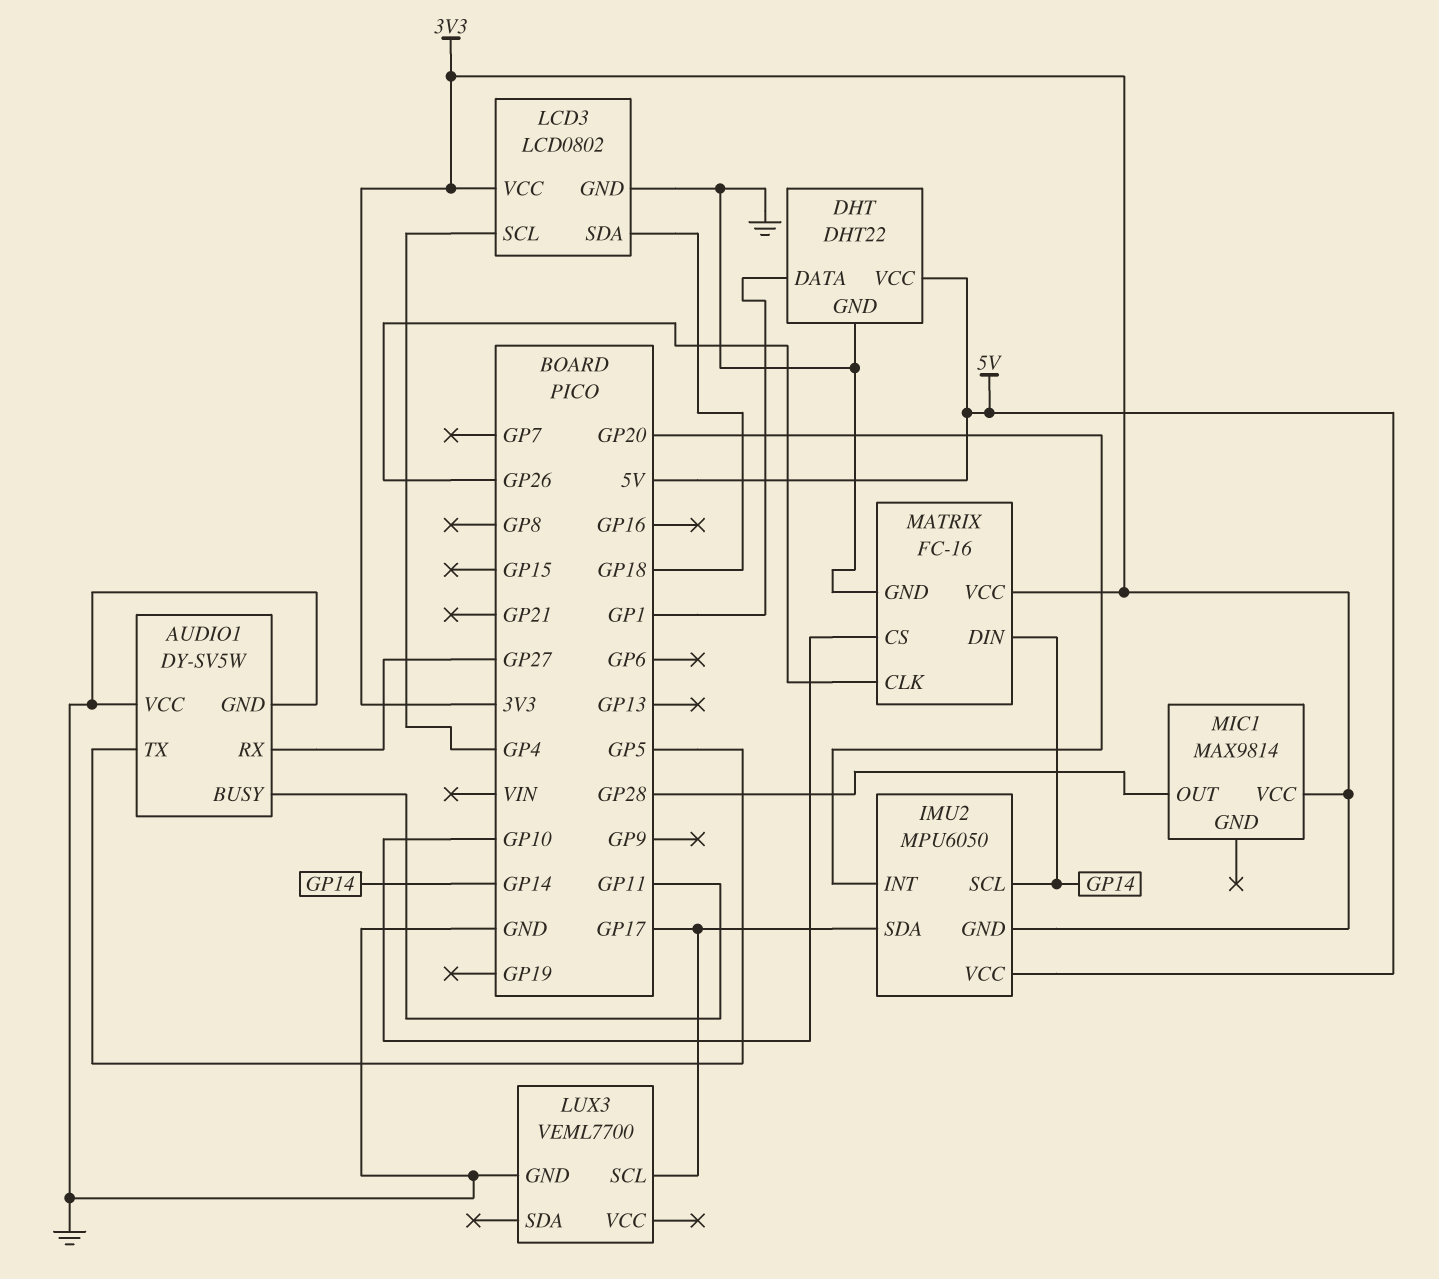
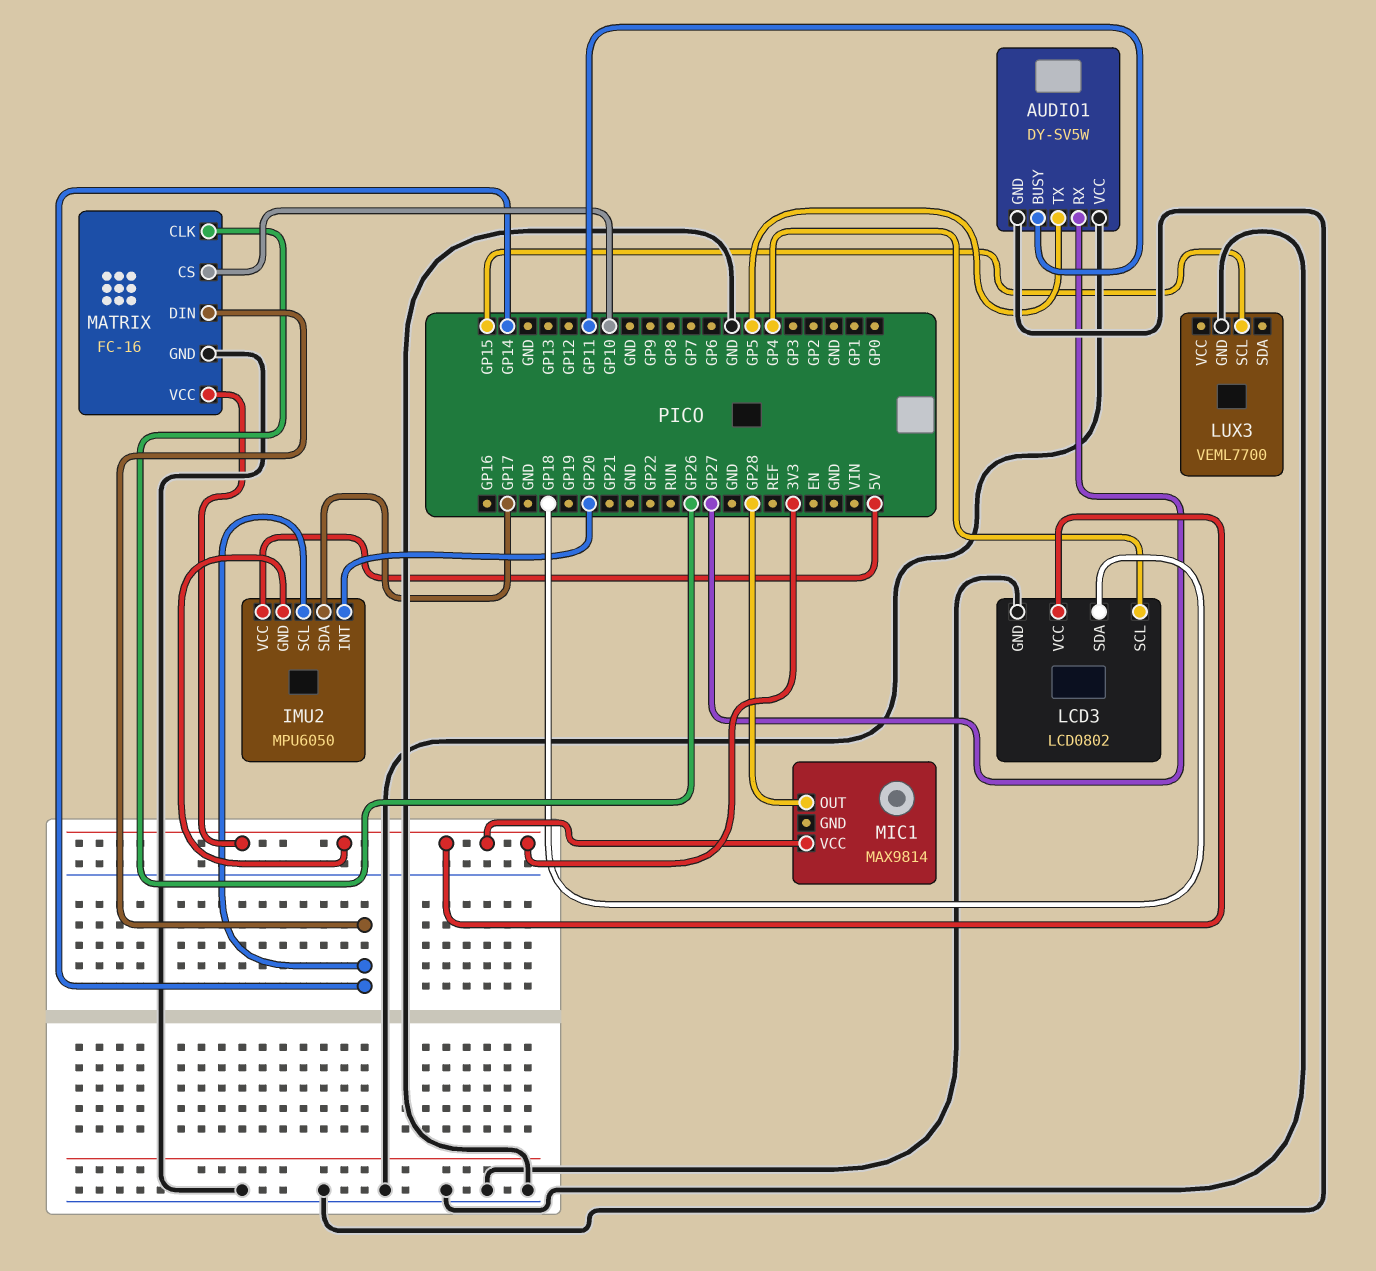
DHT: DHT22 -> none
DHT pin DATA: GP1 -> none
DHT pin GND: GND -> none
DHT pin VCC: 5V -> none
LUX3 pin SCL: GP17 -> GP15

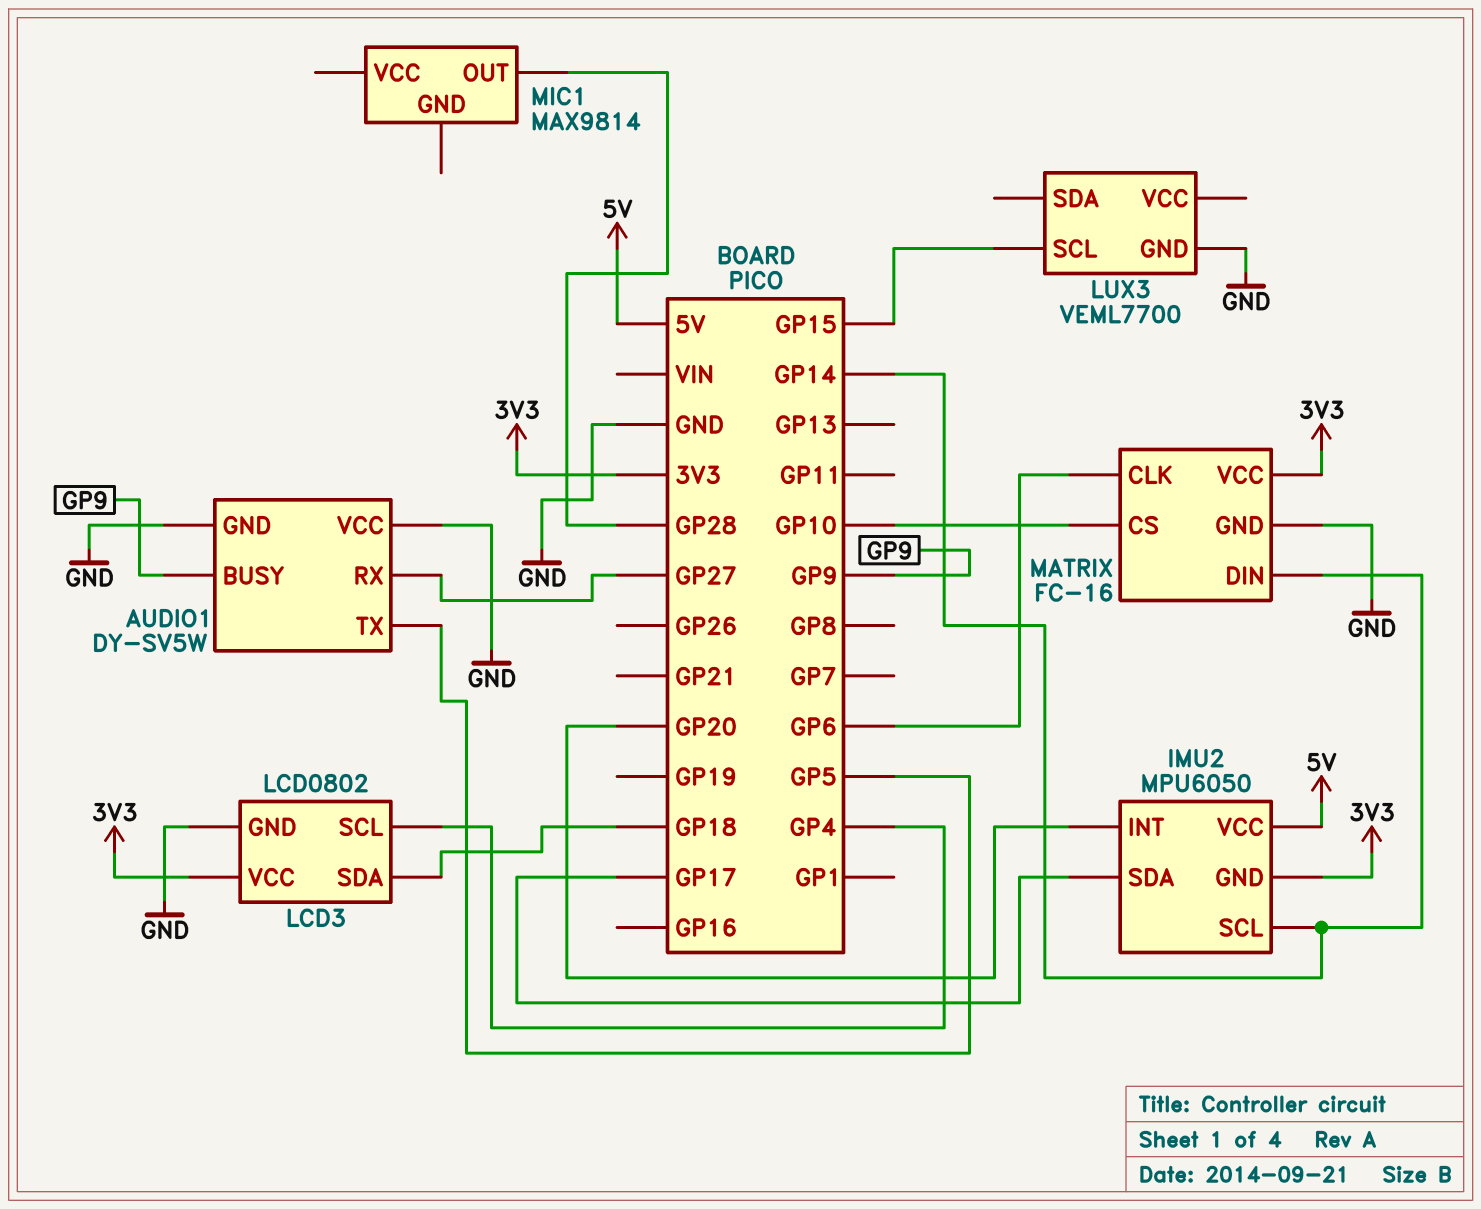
AUDIO1 pin BUSY: GP11 -> GP9
MATRIX pin CLK: GP26 -> GP6
MIC1 pin VCC: 3V3 -> none

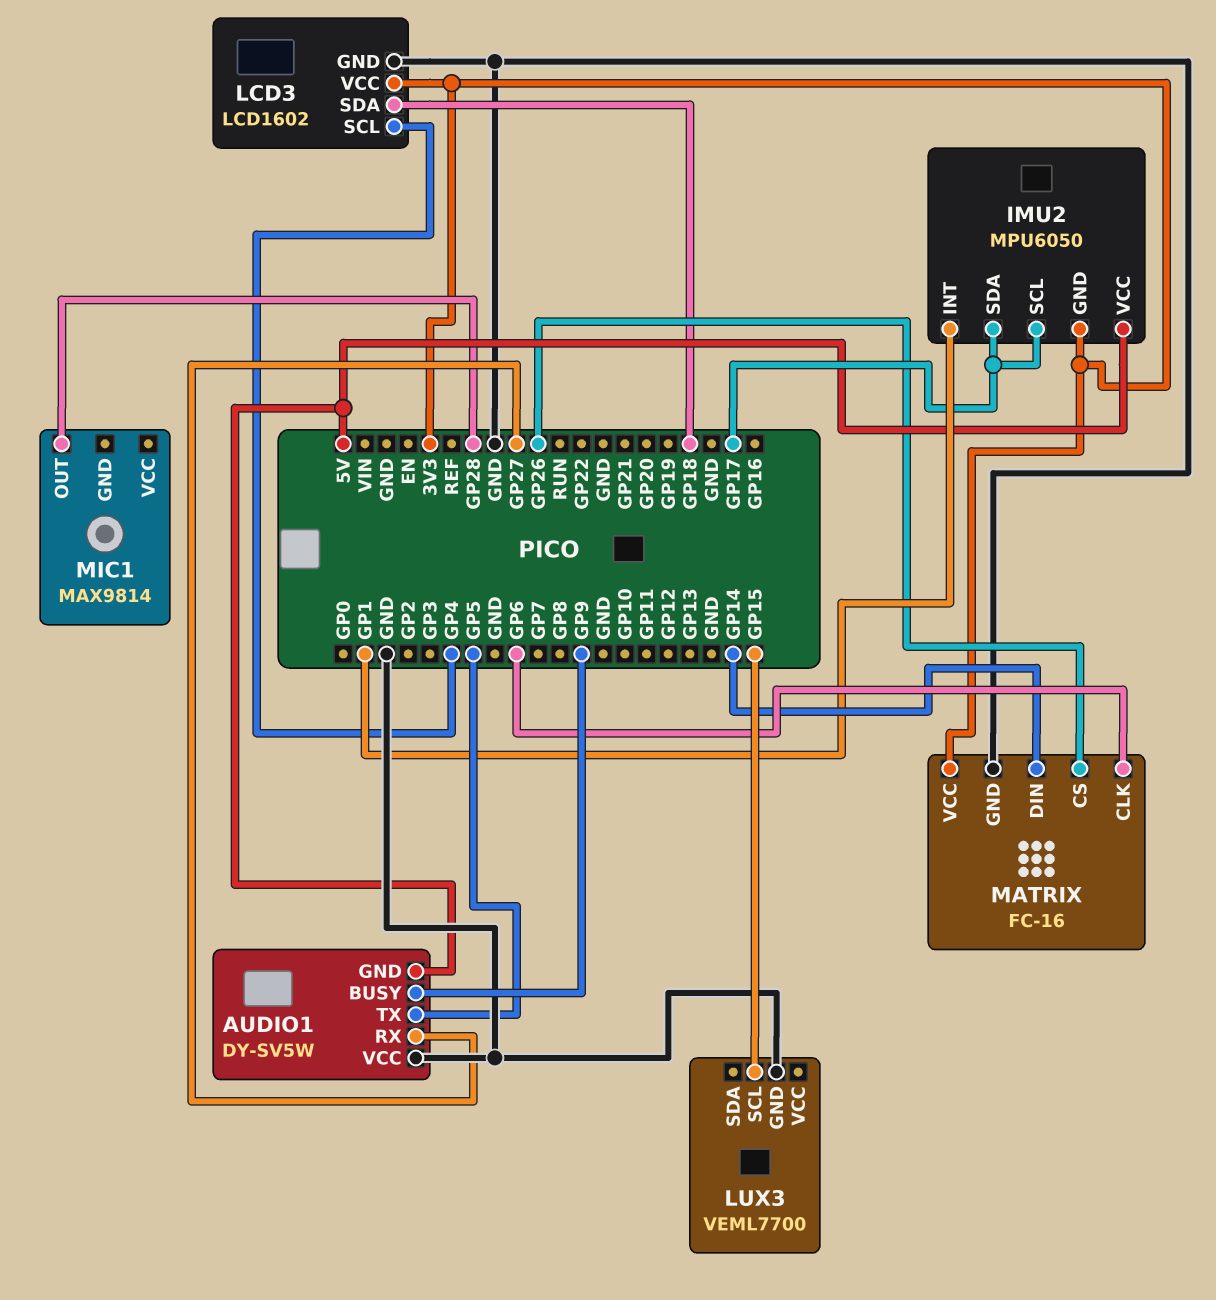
AUDIO1 pin GND: GND -> 5V
IMU2 pin INT: GP20 -> GP1
IMU2 pin SCL: GP14 -> GP17
LCD3: LCD0802 -> LCD1602
MATRIX pin CS: GP10 -> GP26

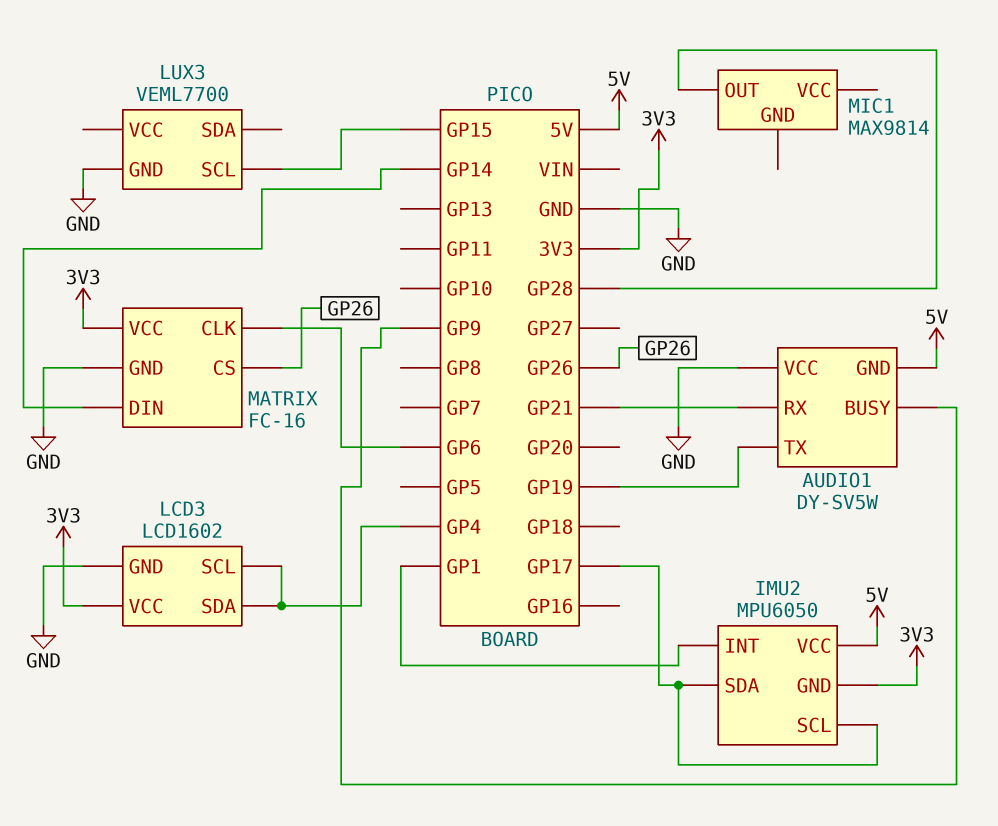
AUDIO1 pin RX: GP27 -> GP21
AUDIO1 pin TX: GP5 -> GP19
LCD3 pin SDA: GP18 -> GP4

